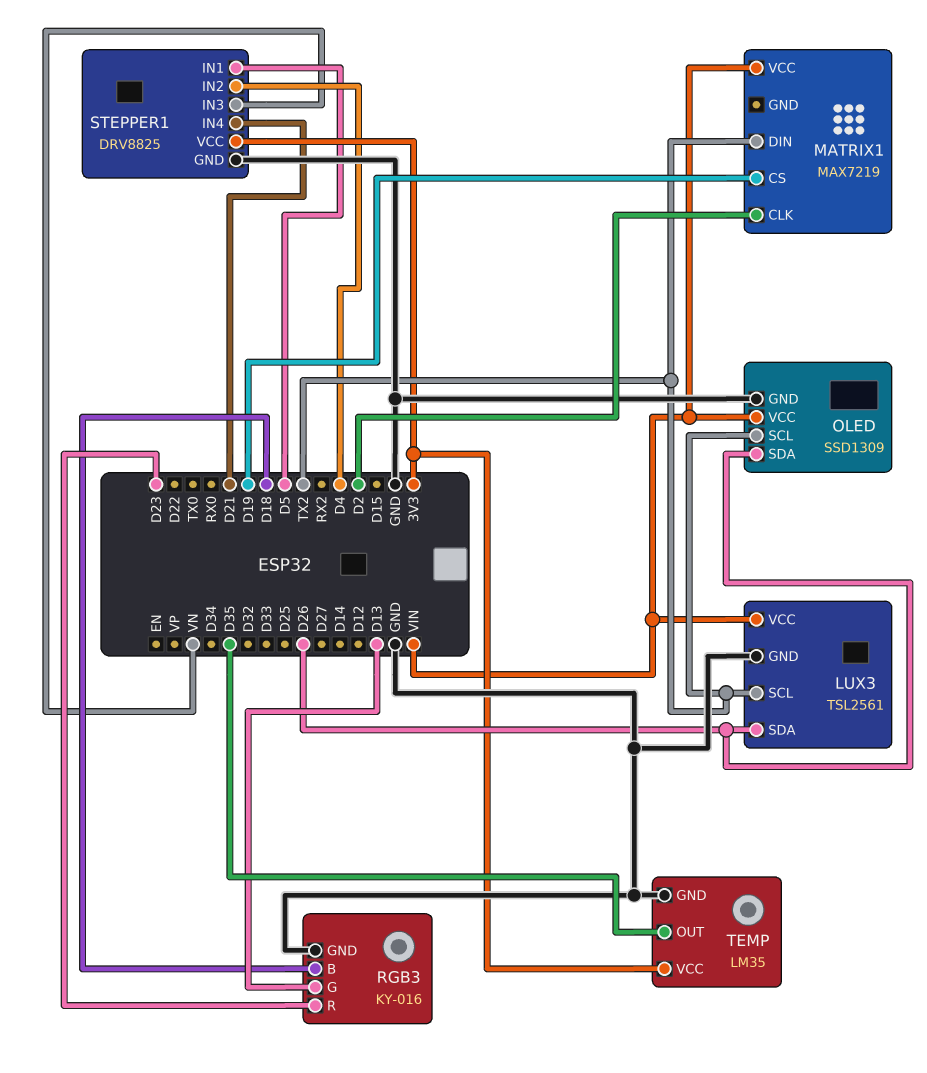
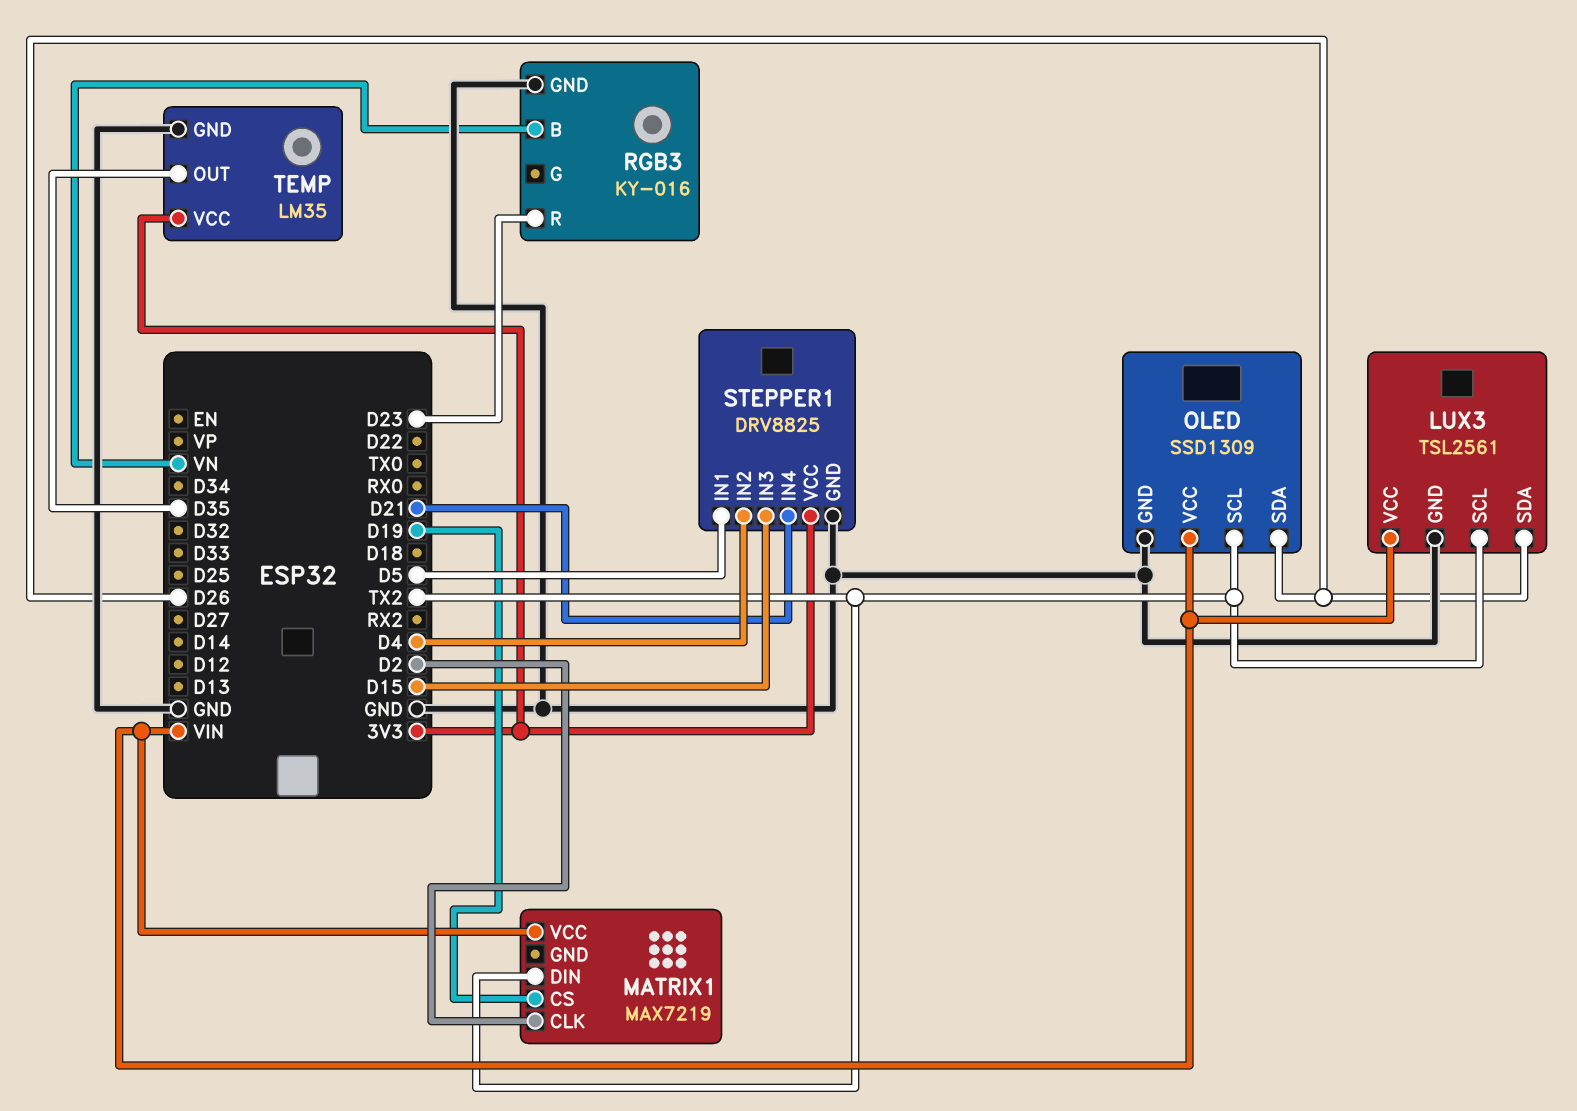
RGB3 pin B: D18 -> VN
RGB3 pin G: D13 -> none
STEPPER1 pin IN3: VN -> D15

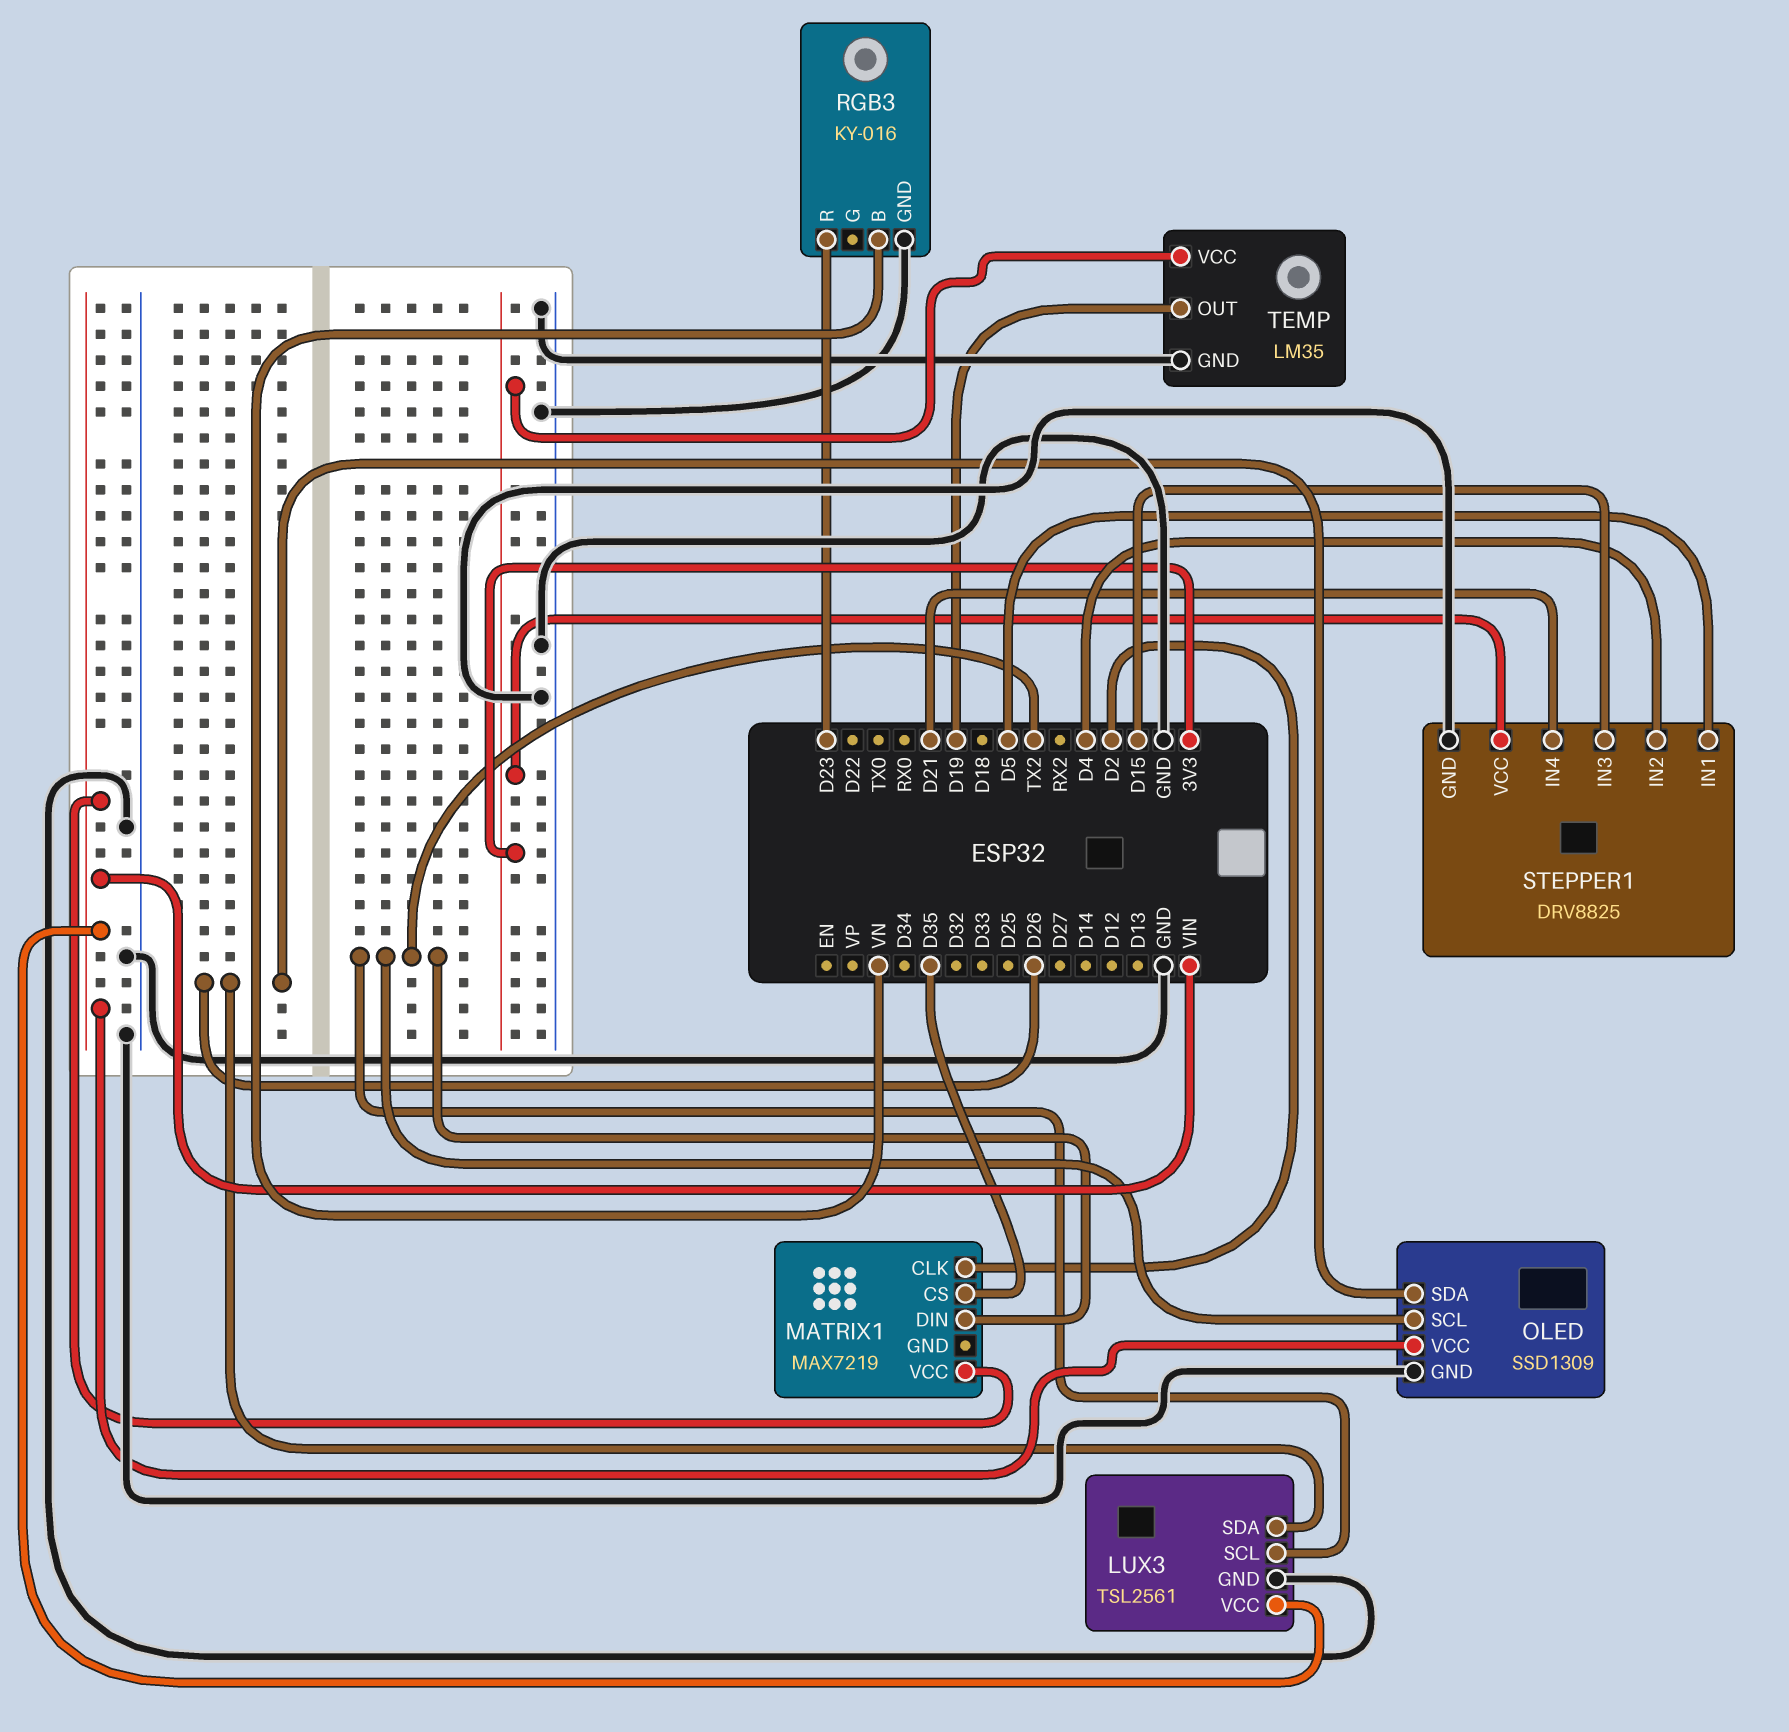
MATRIX1 pin CS: D19 -> D35
TEMP pin OUT: D35 -> D19

